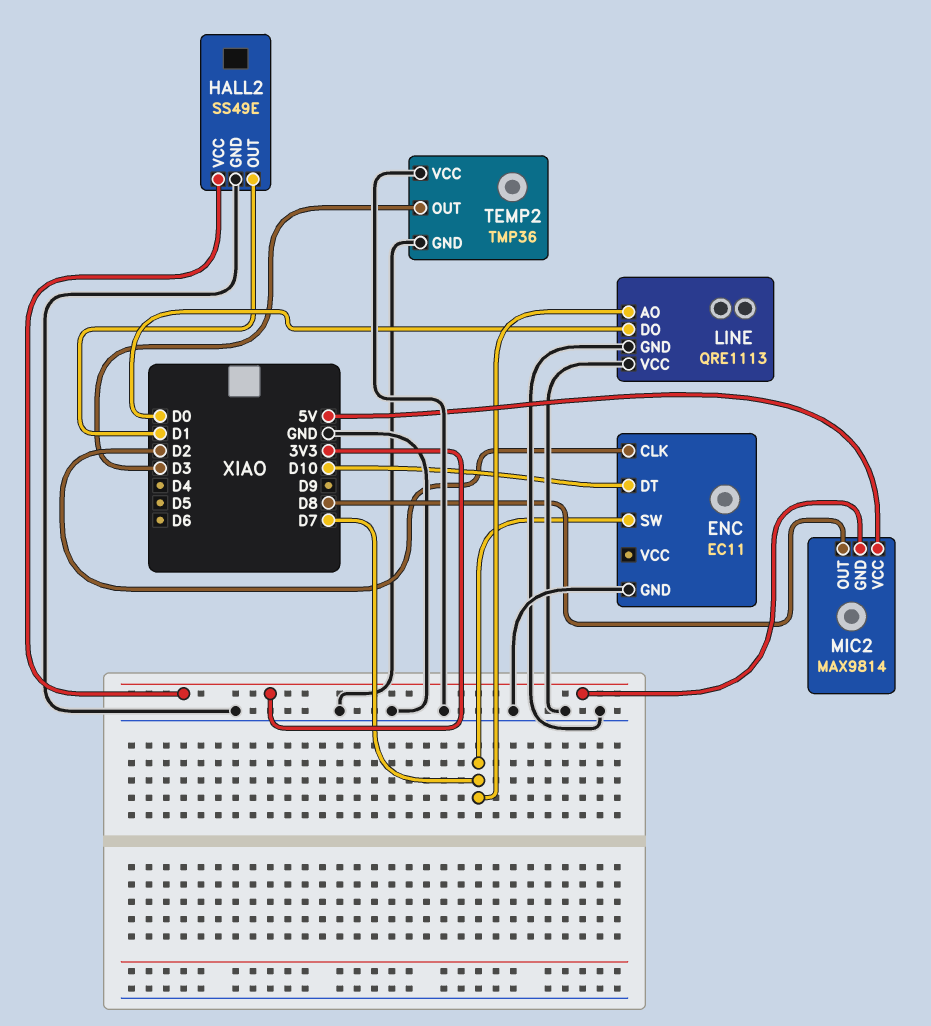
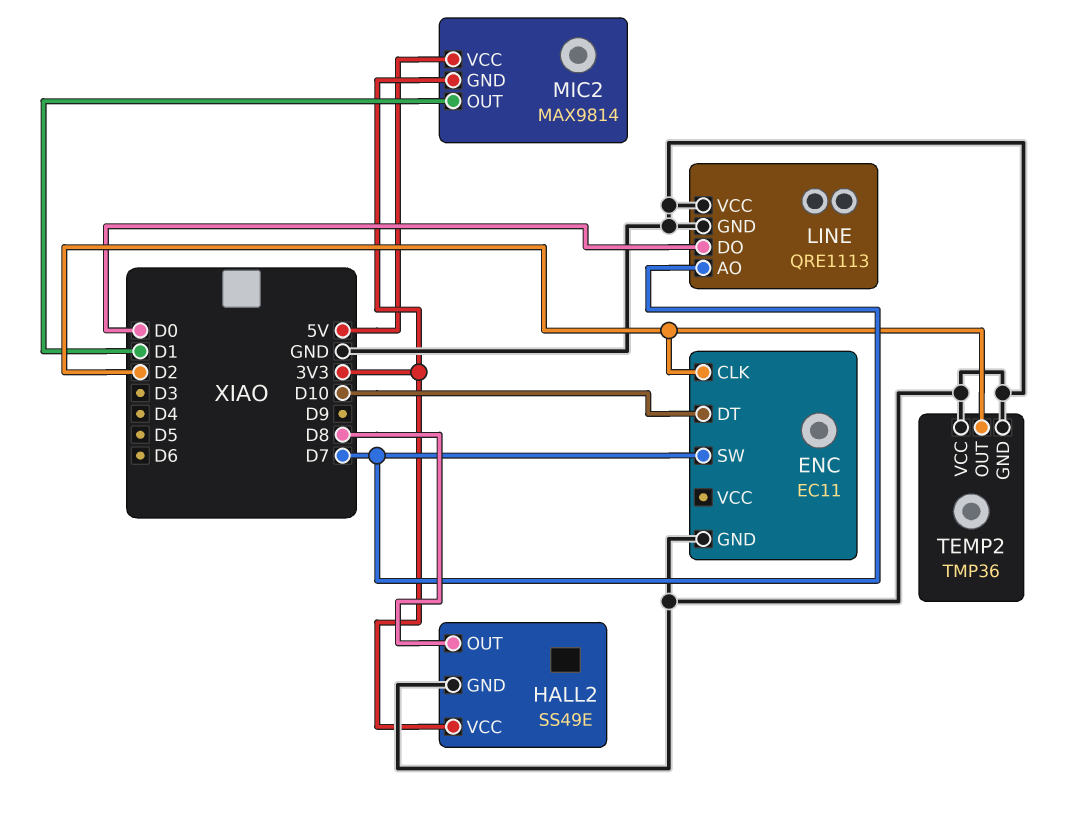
HALL2 pin OUT: D1 -> D8
MIC2 pin OUT: D8 -> D1
TEMP2 pin OUT: D3 -> D2

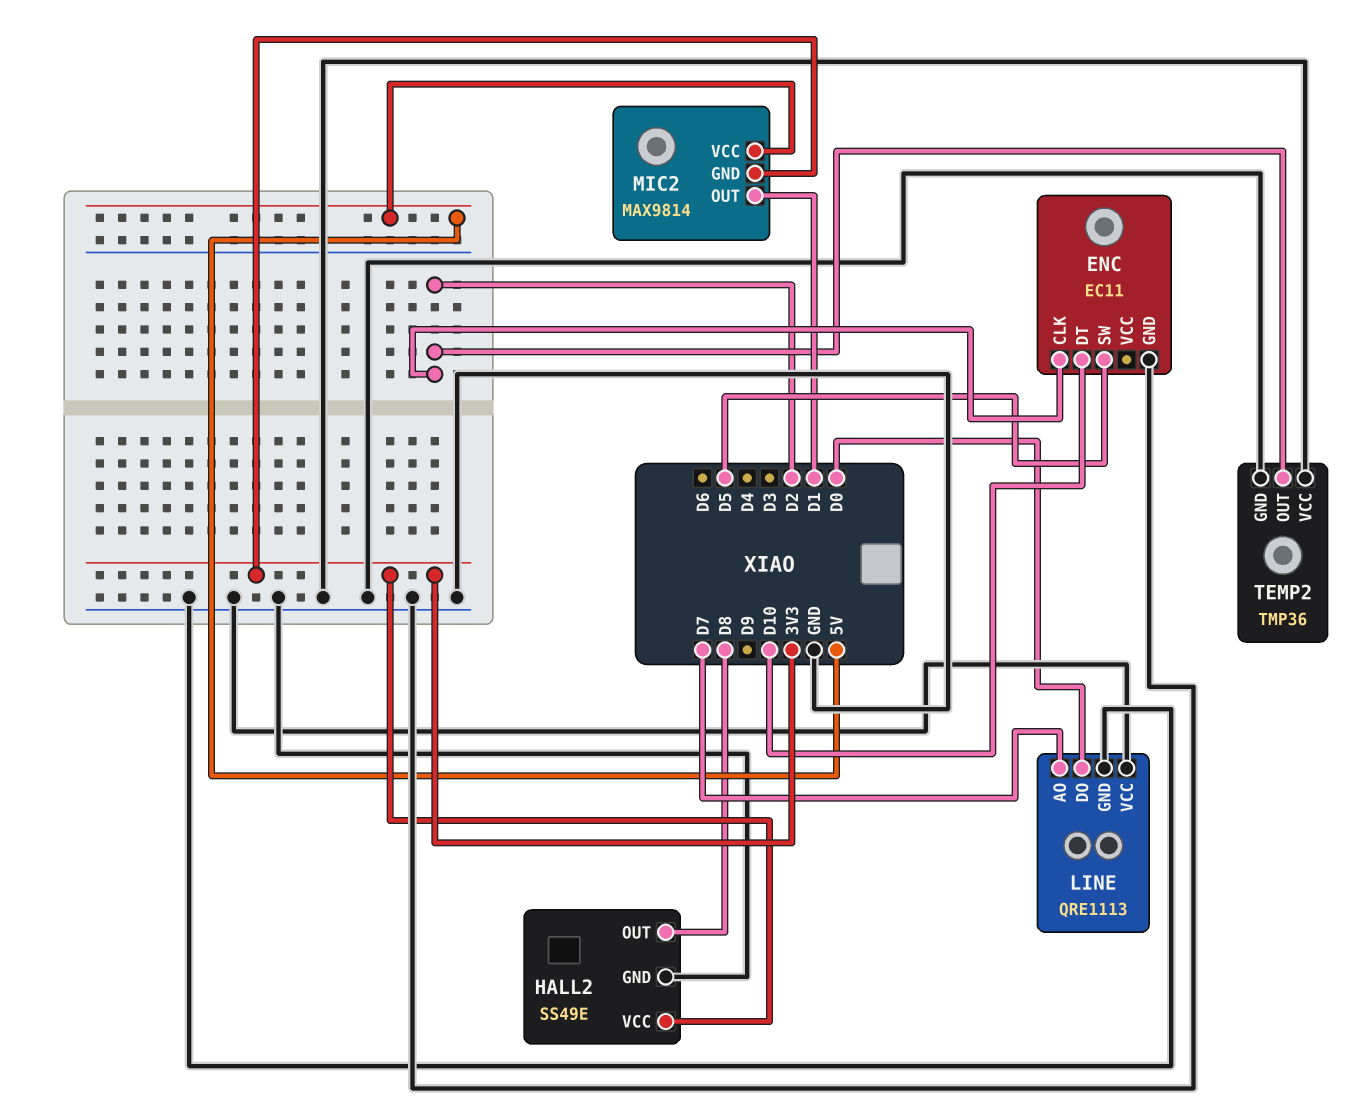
ENC pin SW: D7 -> D5

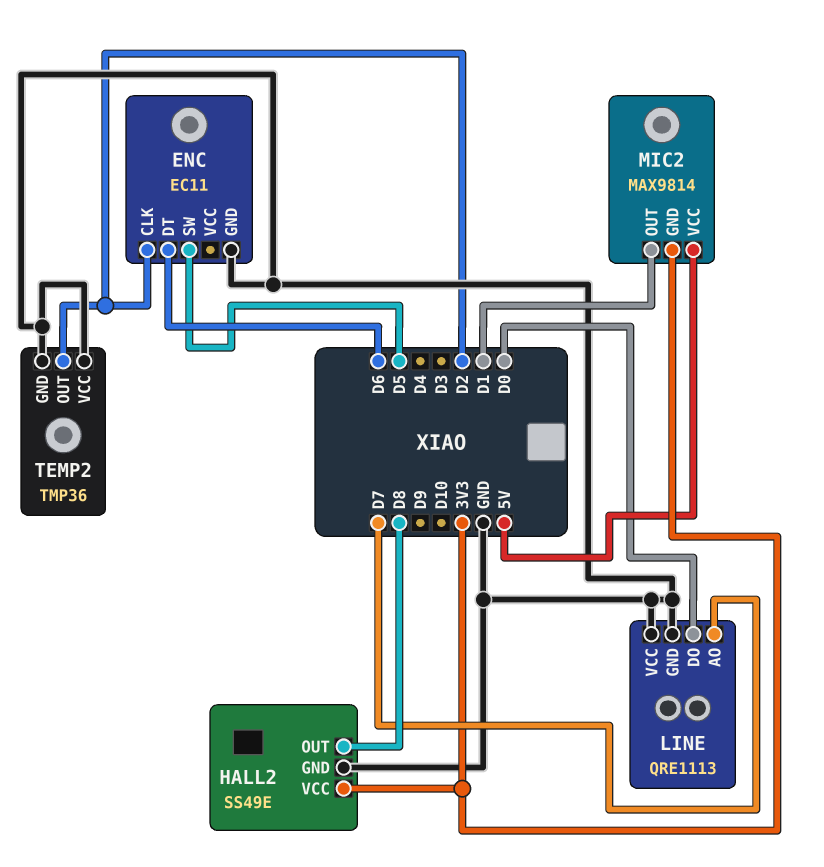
ENC pin DT: D10 -> D6

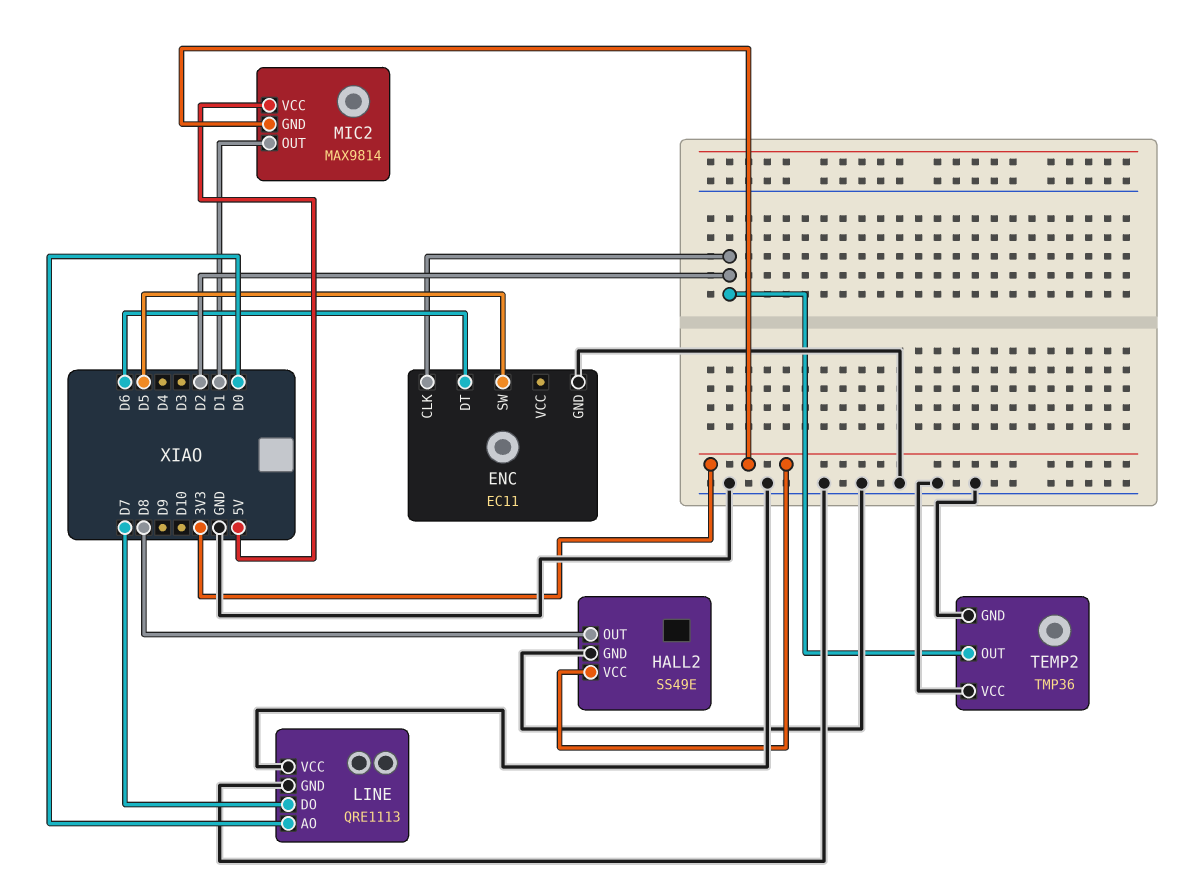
LINE pin AO: D7 -> D0
LINE pin DO: D0 -> D7

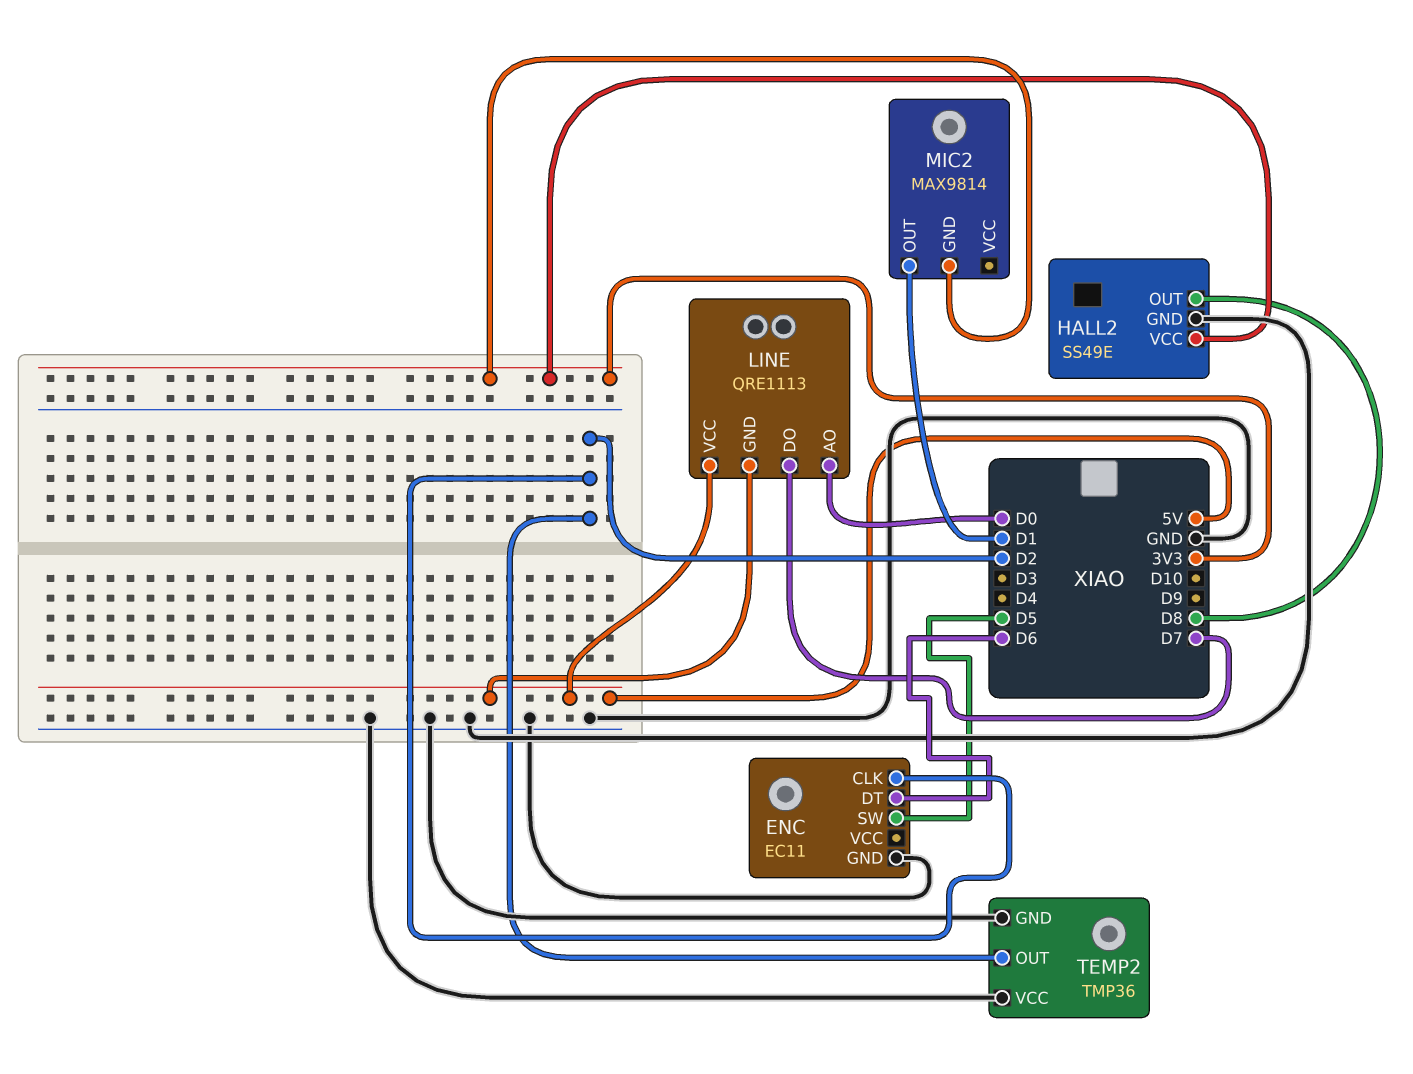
LINE pin GND: GND -> 5V
LINE pin VCC: GND -> 5V
MIC2 pin VCC: 5V -> none

